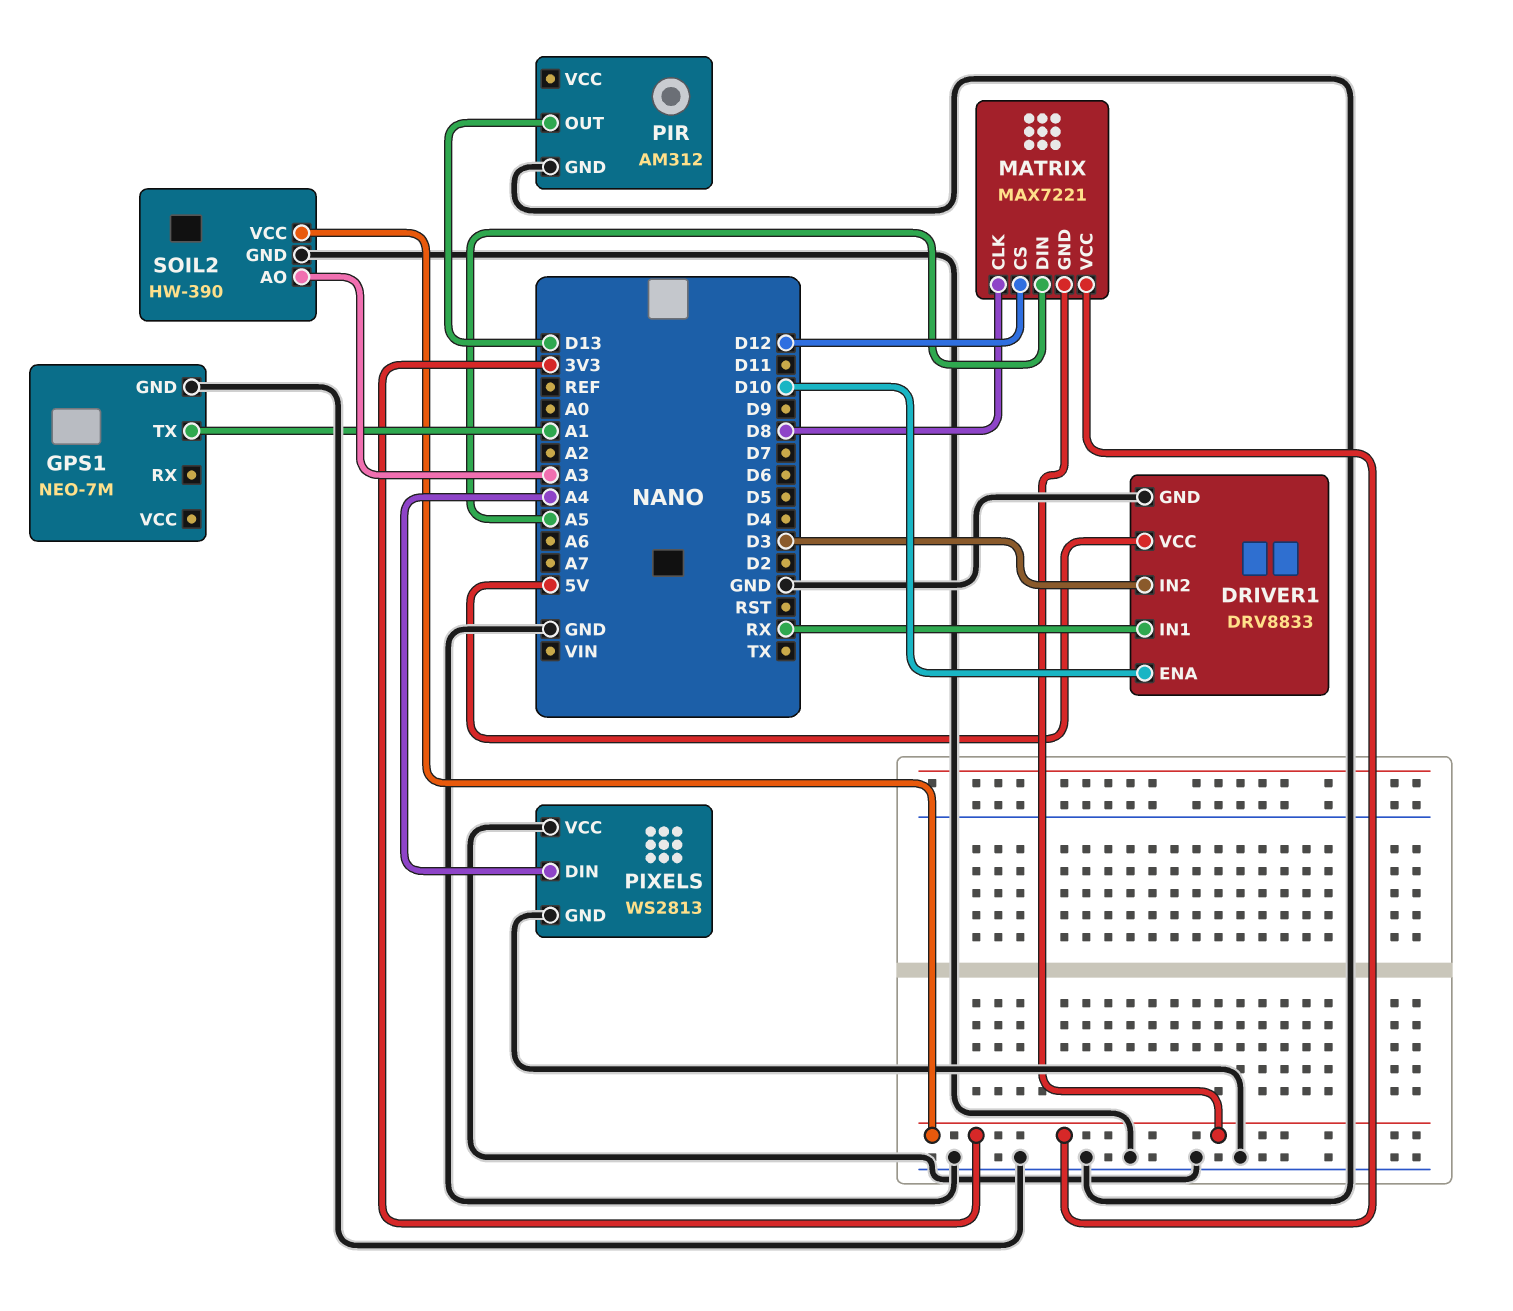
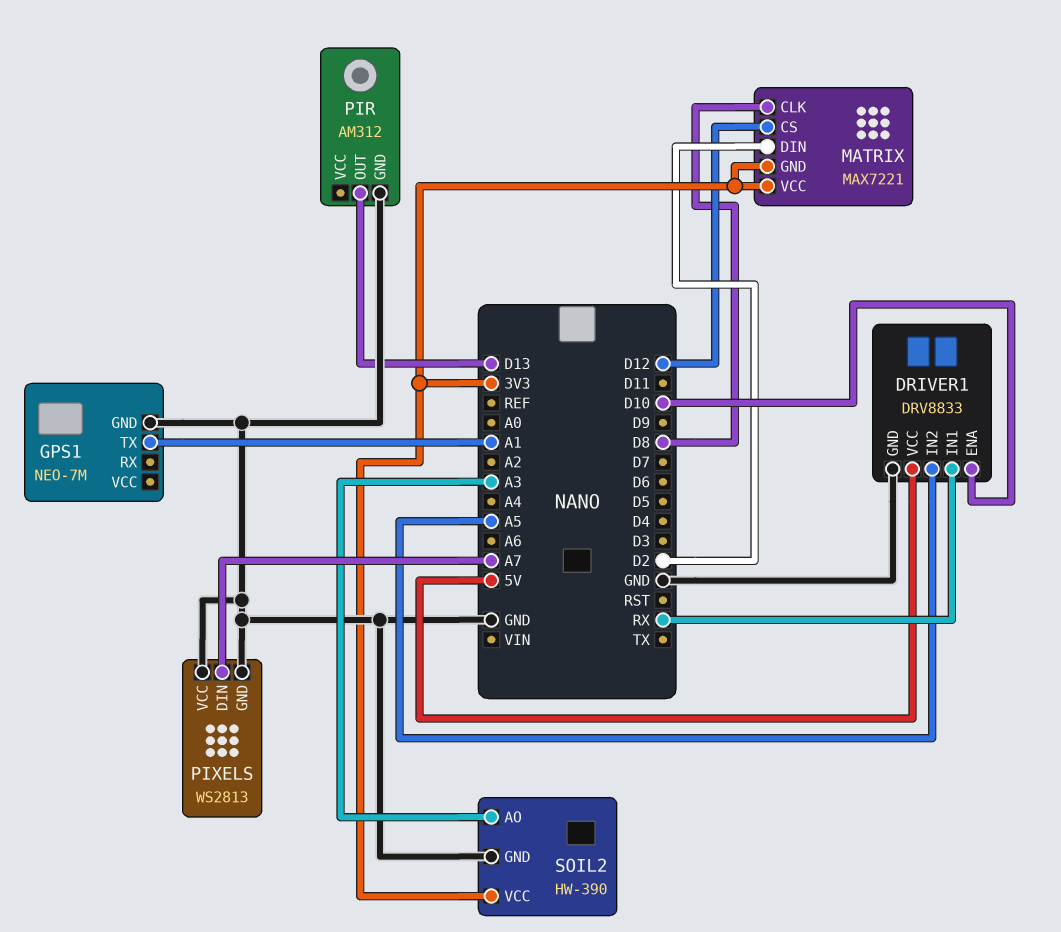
DRIVER1 pin IN2: D3 -> A5
MATRIX pin DIN: A5 -> D2
PIXELS pin DIN: A4 -> A7

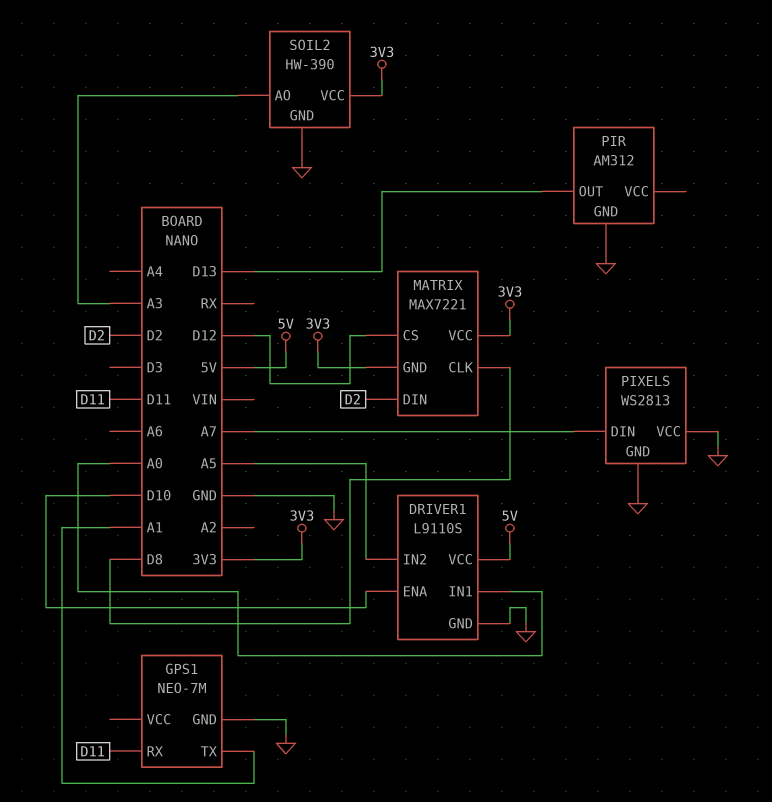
DRIVER1: DRV8833 -> L9110S
DRIVER1 pin IN1: RX -> A0
GPS1 pin RX: none -> D11

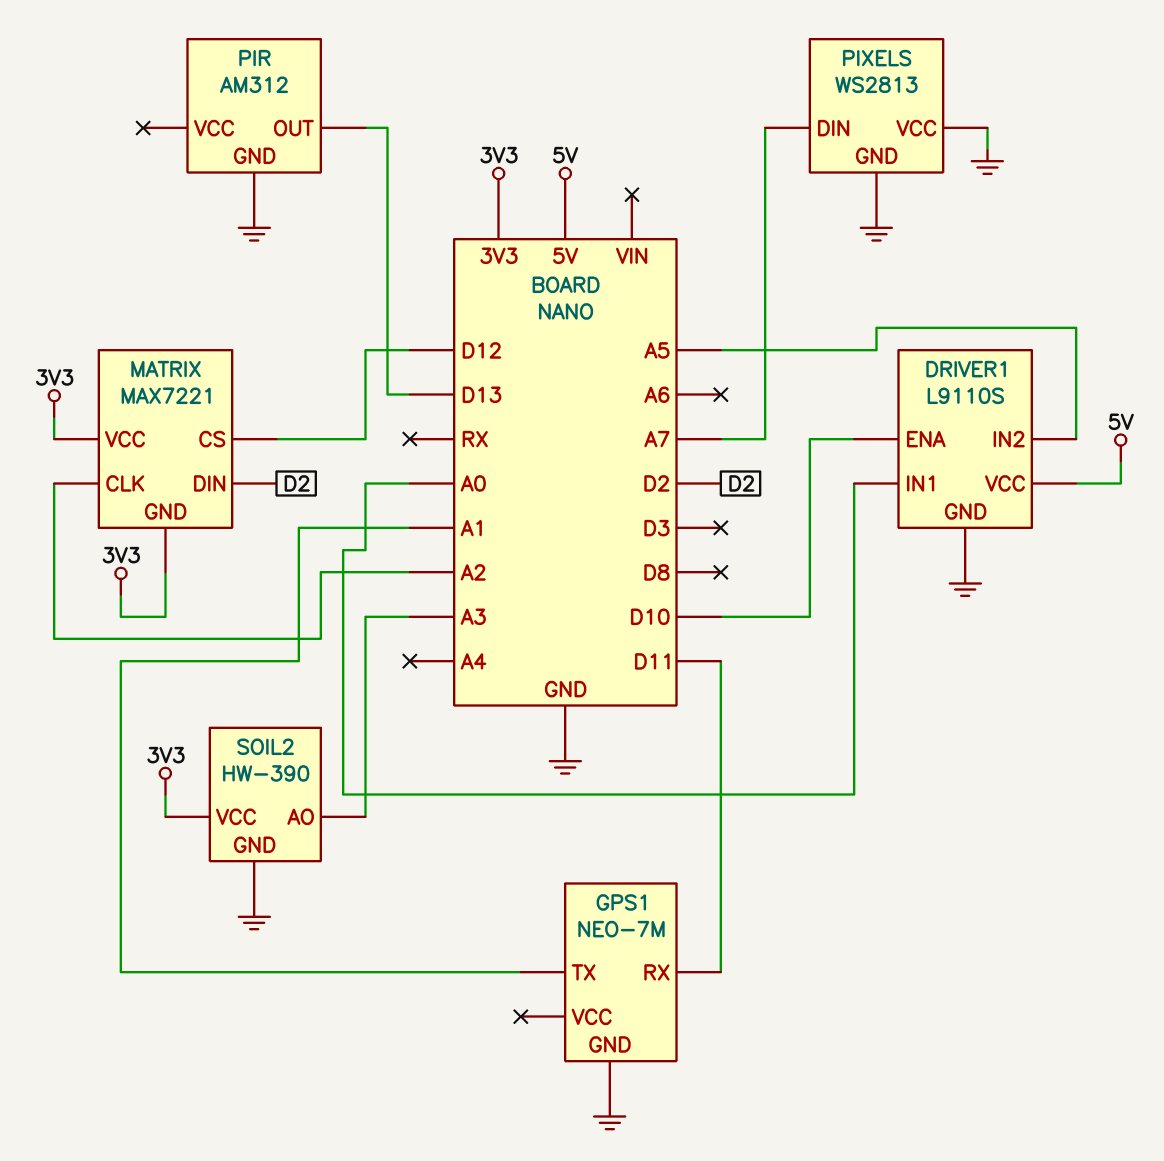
MATRIX pin CLK: D8 -> A2

